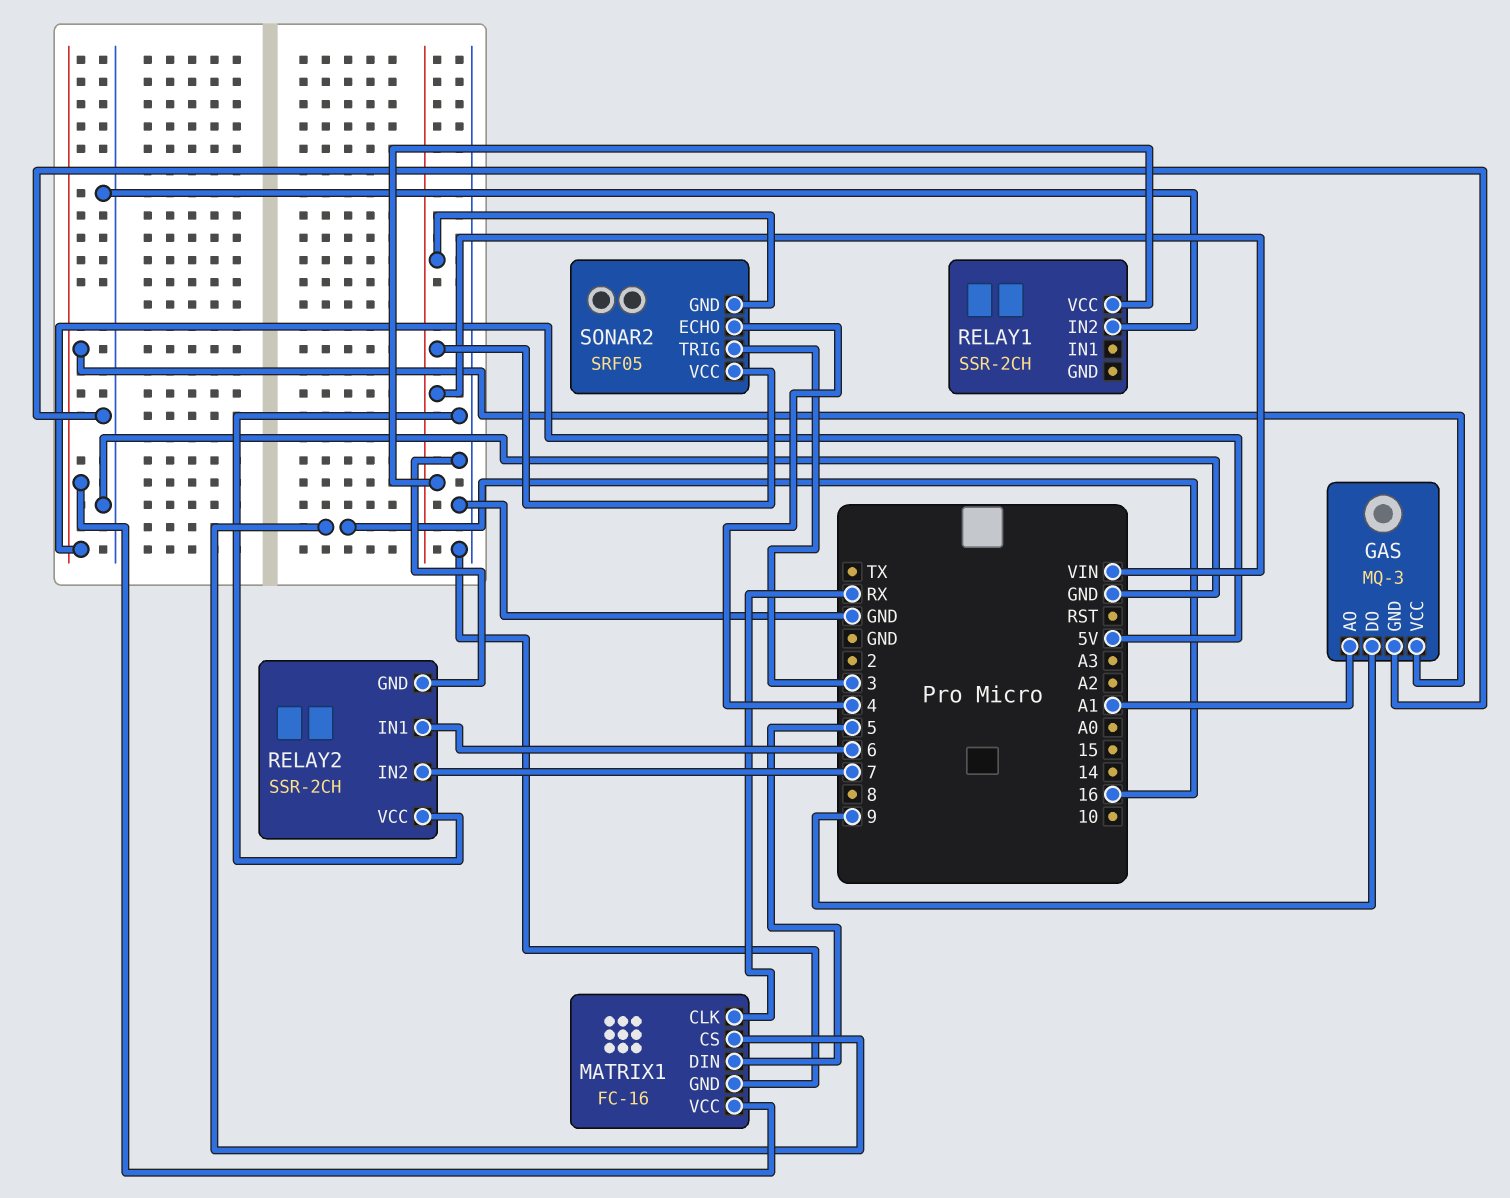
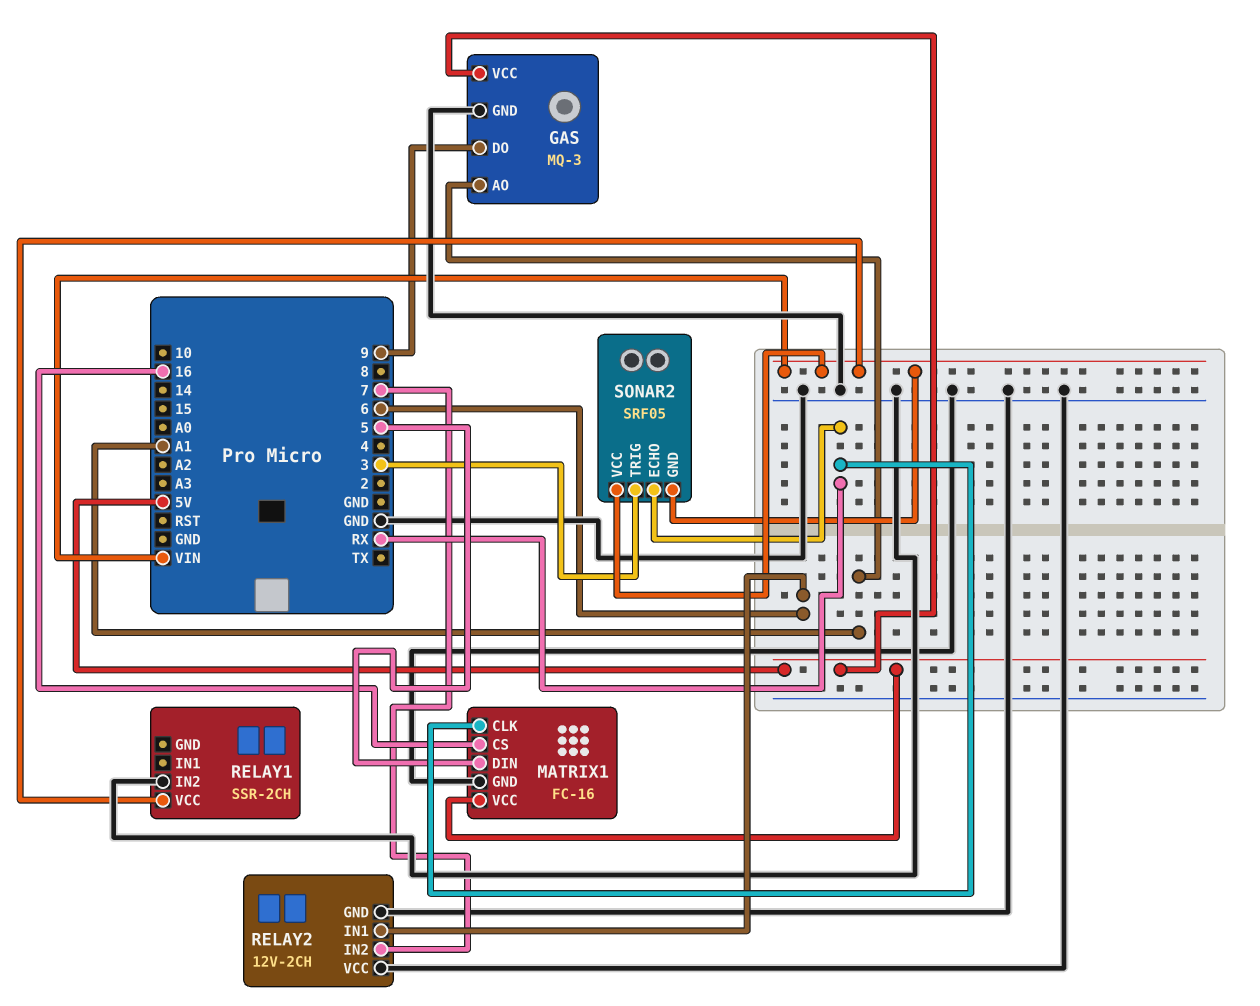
RELAY2: SSR-2CH -> 12V-2CH
SONAR2 pin ECHO: 4 -> RX

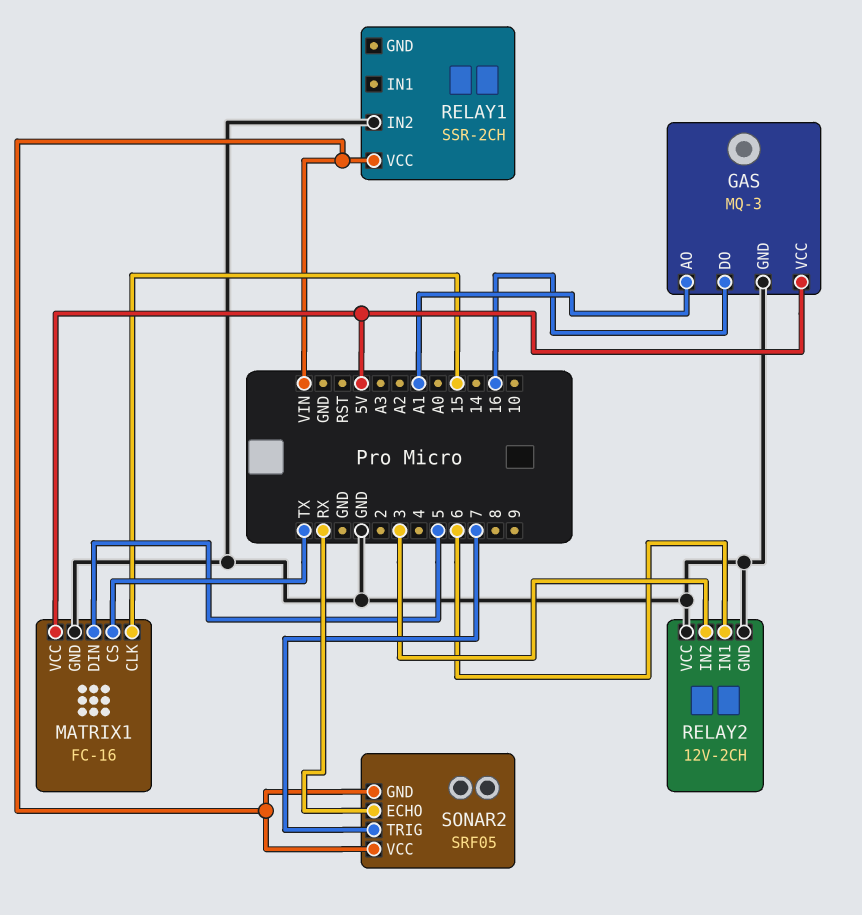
GAS pin DO: 9 -> 16
MATRIX1 pin CLK: RX -> 15
MATRIX1 pin CS: 16 -> TX
RELAY2 pin IN2: 7 -> 3
SONAR2 pin TRIG: 3 -> 7

